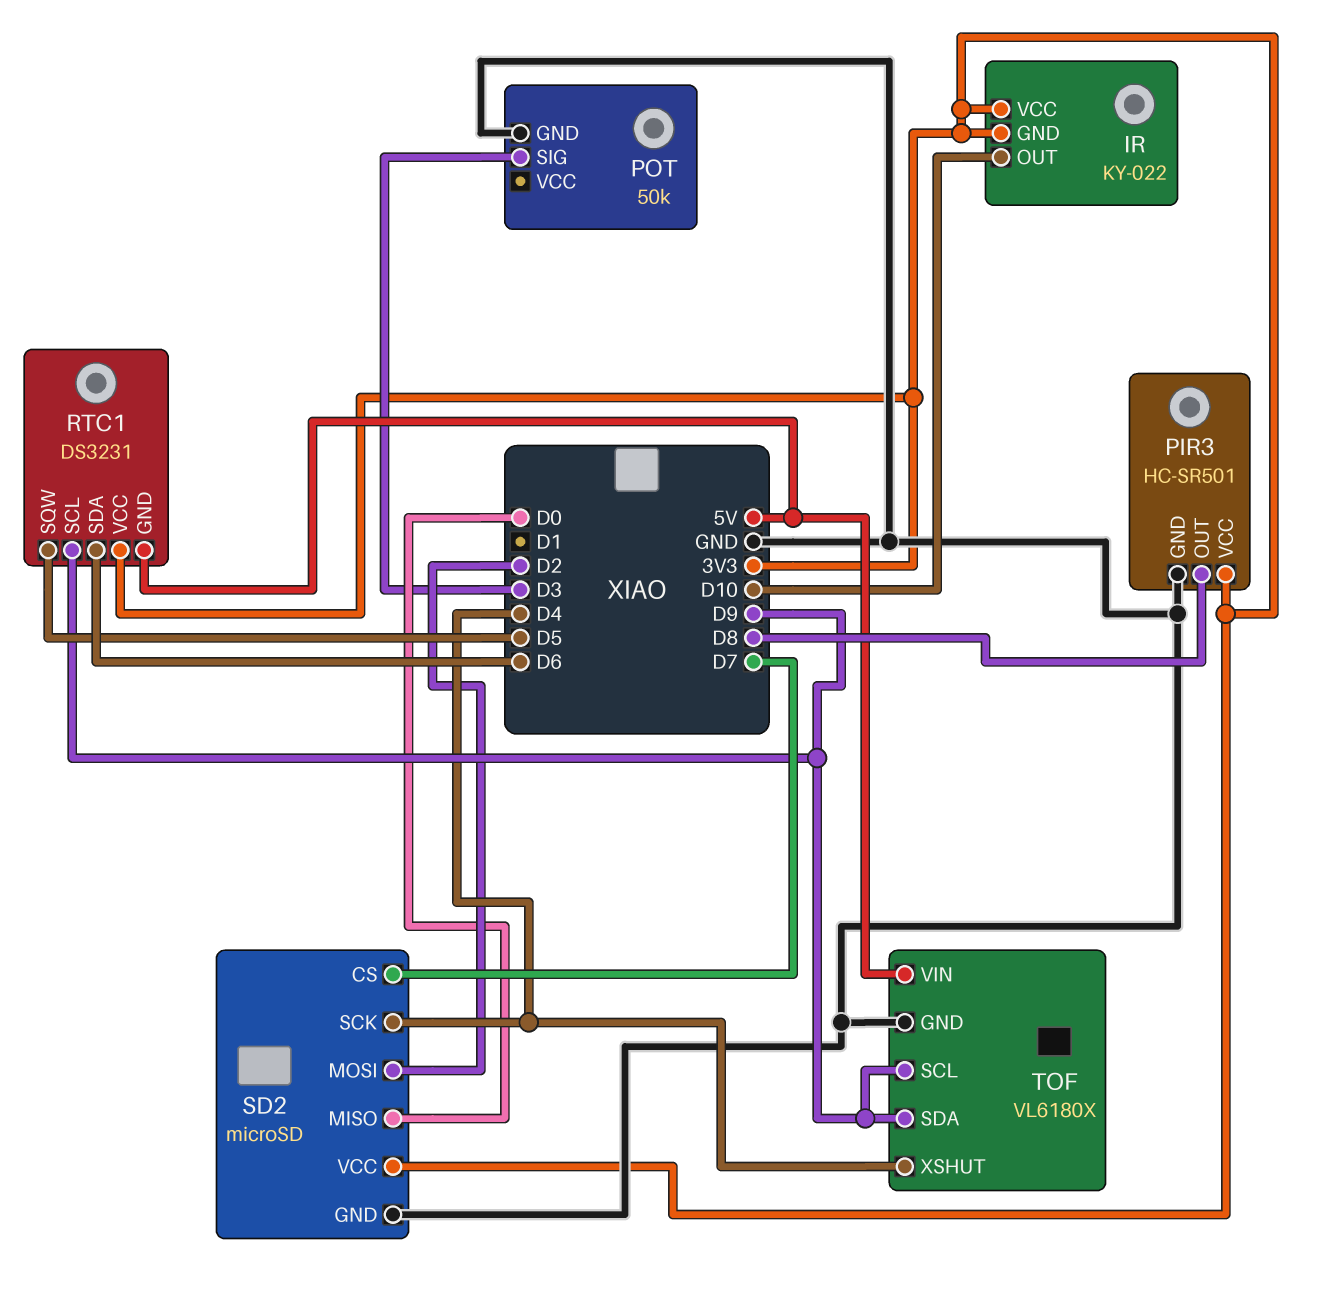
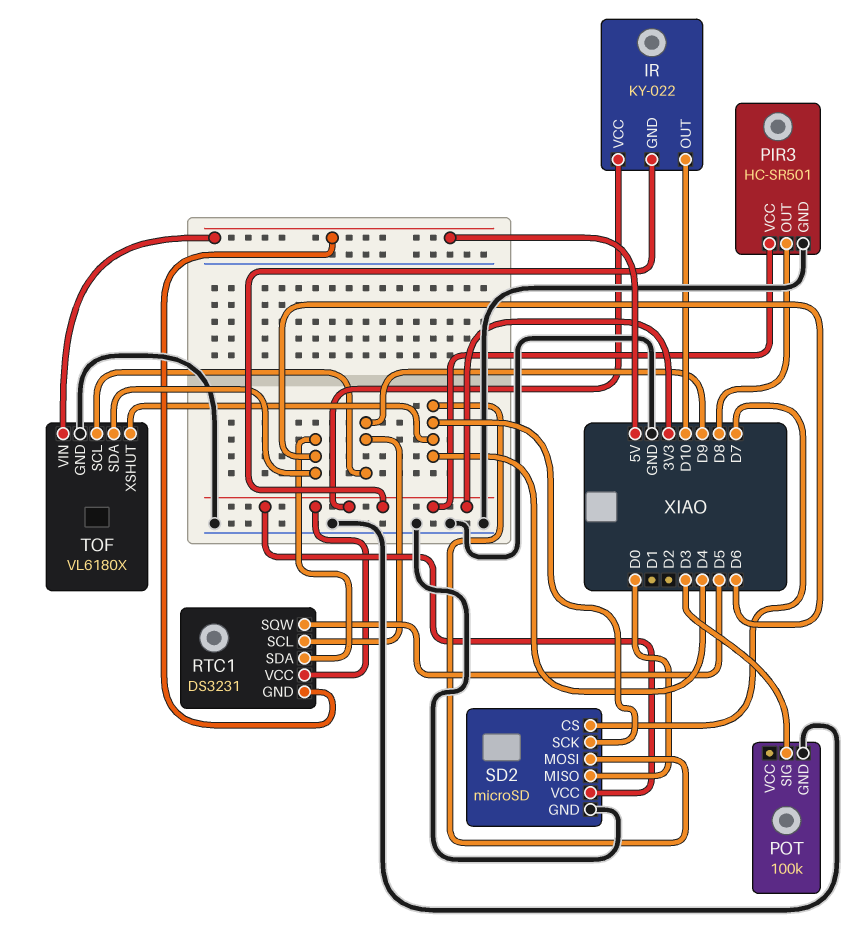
POT: 50k -> 100k
SD2 pin MOSI: D2 -> D4
TOF pin SDA: D9 -> D6

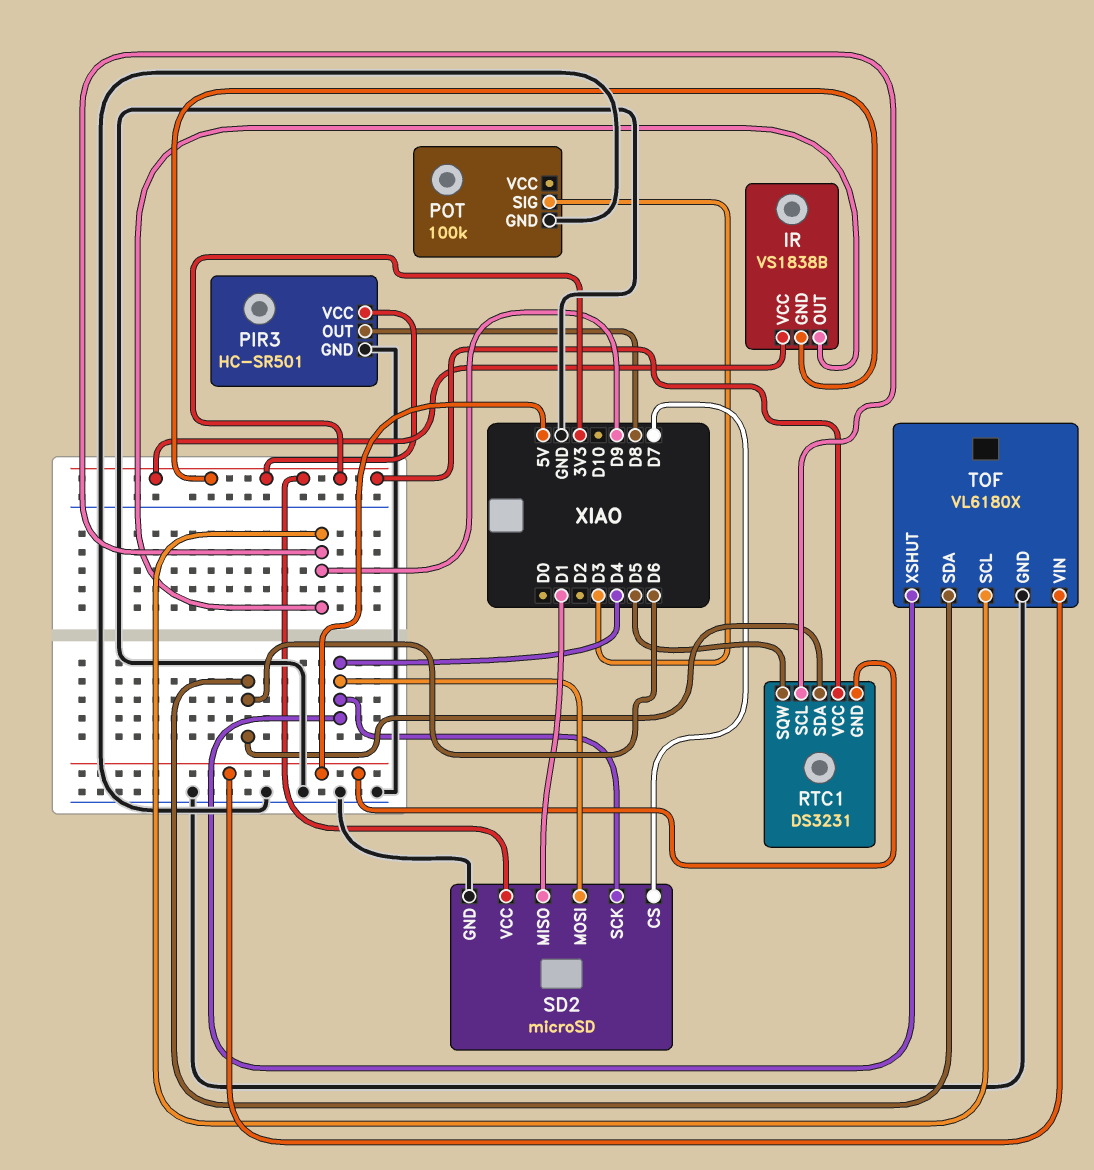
IR: KY-022 -> VS1838B
IR pin OUT: D10 -> D9
SD2 pin MISO: D0 -> D1

